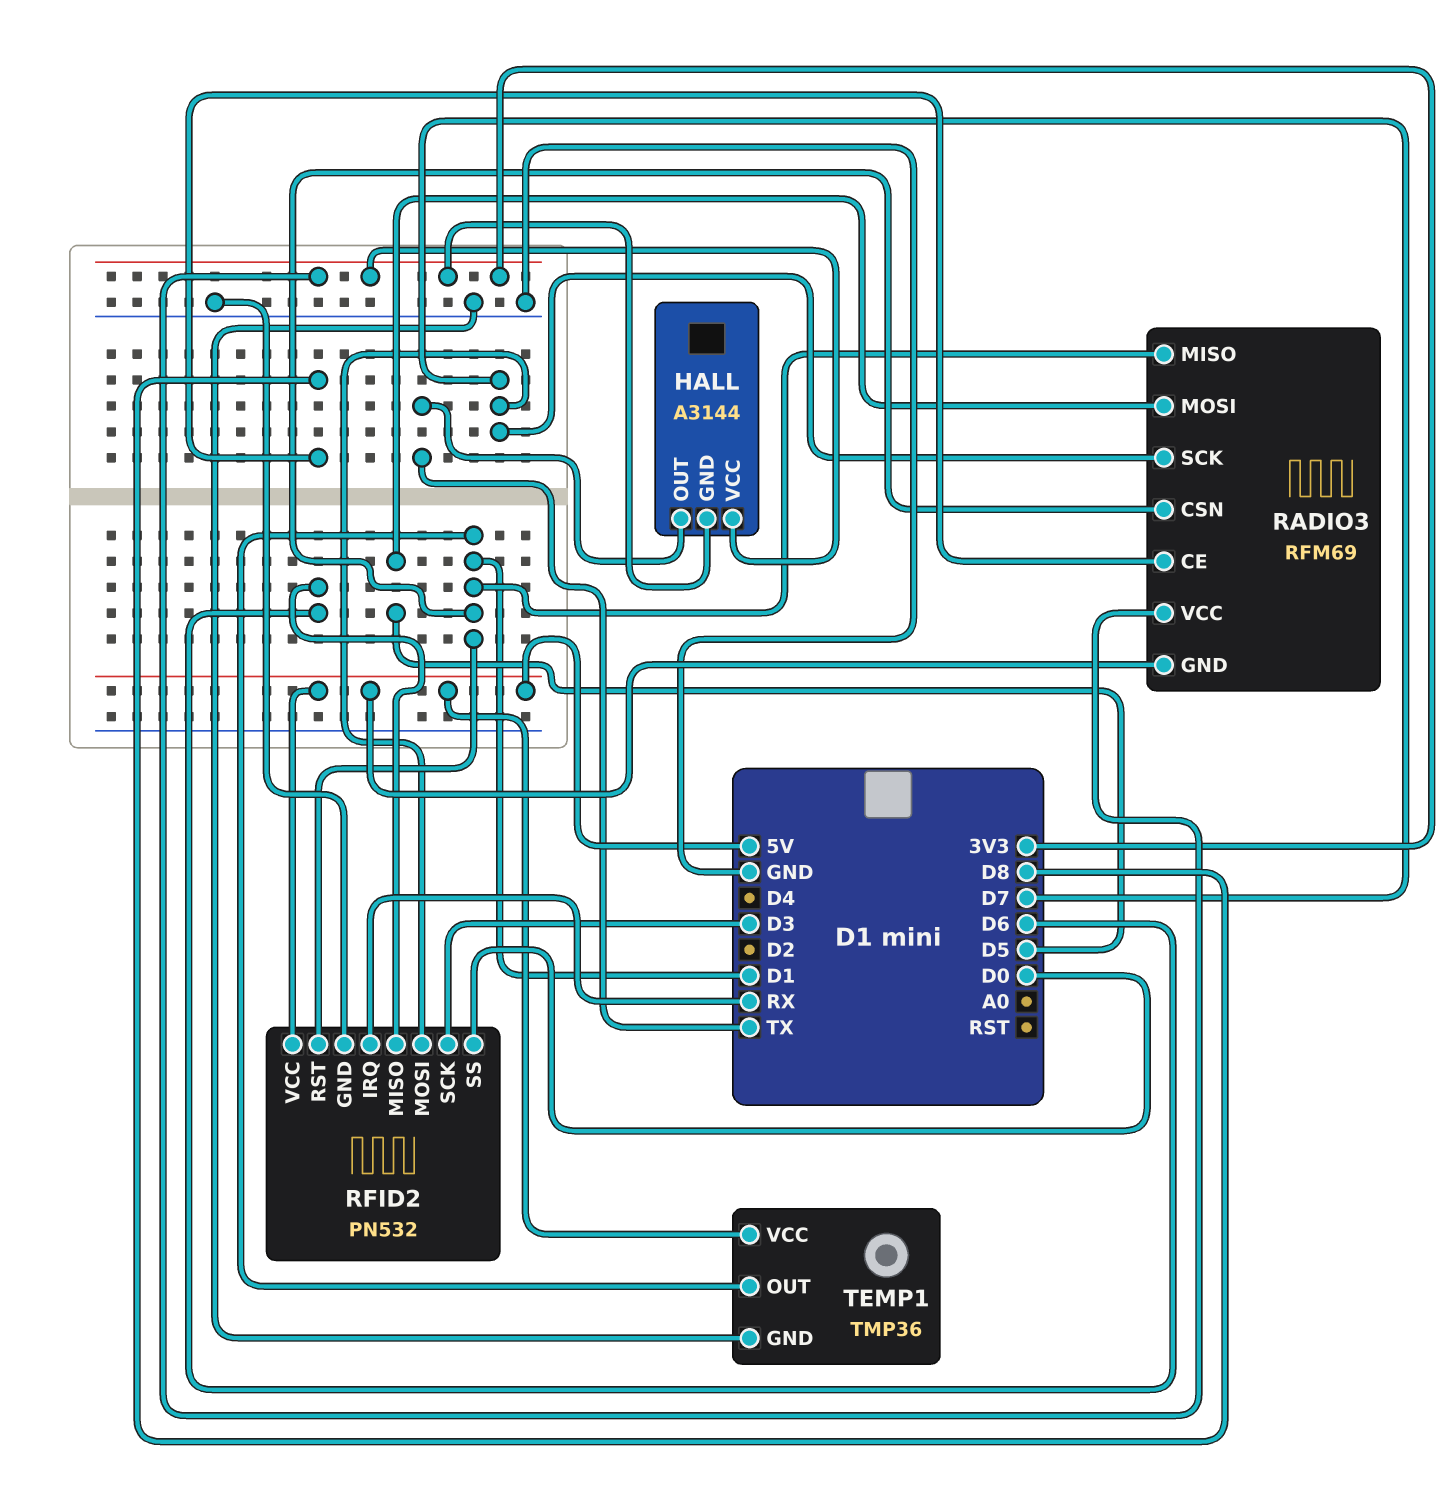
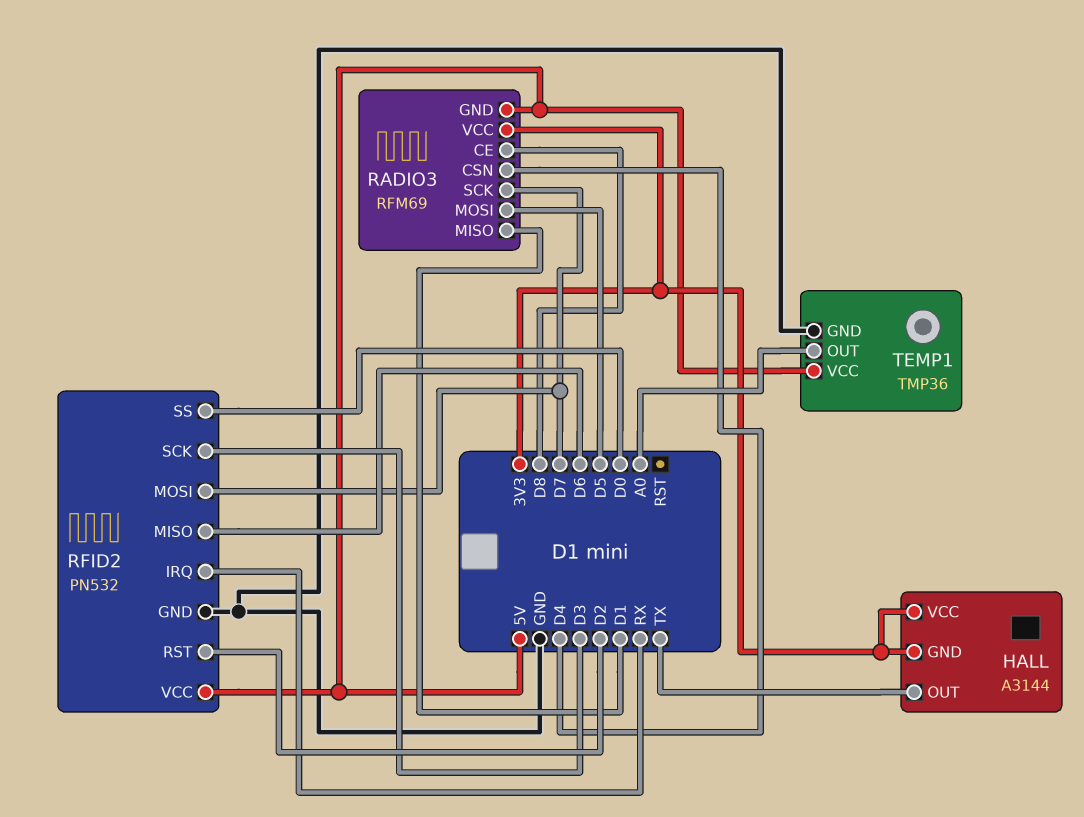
RADIO3 pin CSN: D1 -> D4
RFID2 pin RST: D1 -> D2
TEMP1 pin OUT: D1 -> A0

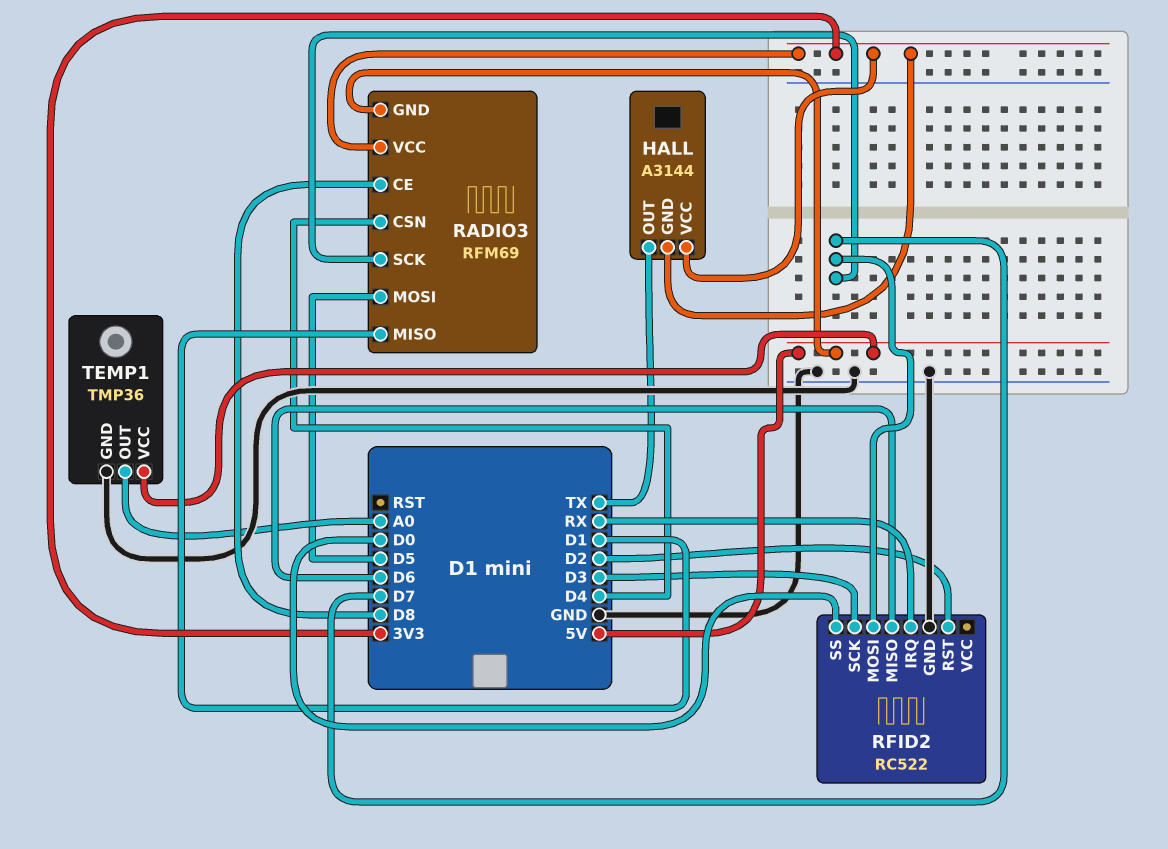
RFID2: PN532 -> RC522
RFID2 pin VCC: 5V -> none

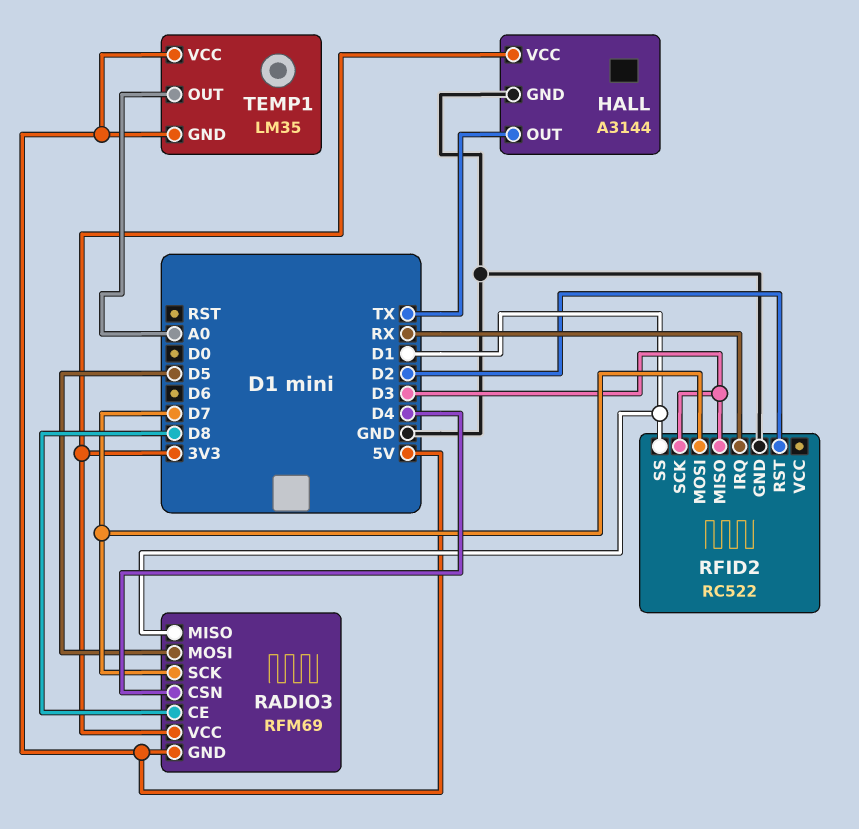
HALL pin GND: 3V3 -> GND
RFID2 pin MISO: D6 -> D3
RFID2 pin SS: D0 -> D1
TEMP1: TMP36 -> LM35
TEMP1 pin GND: GND -> 5V

